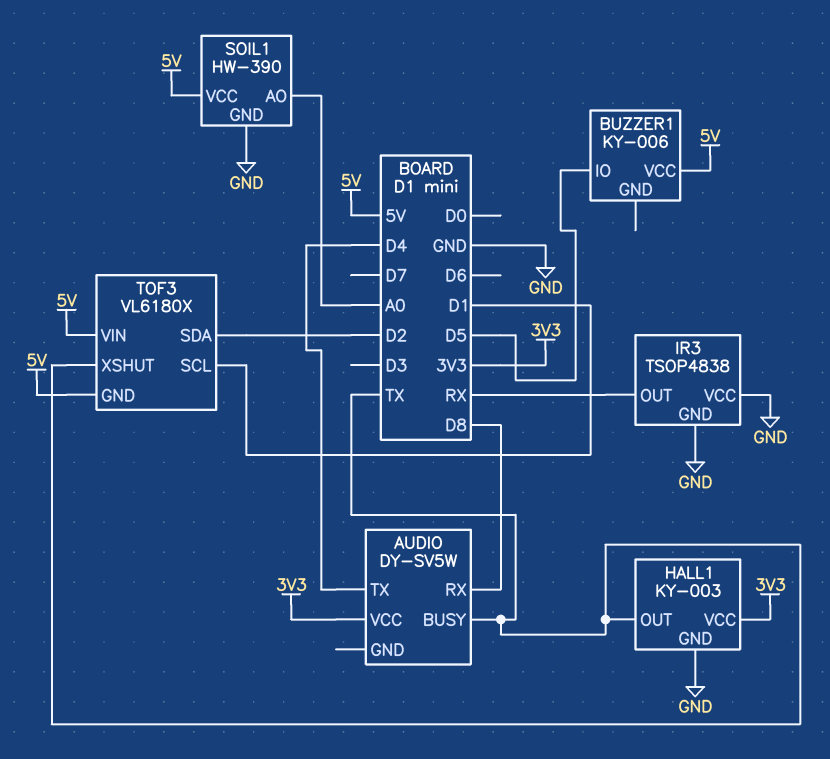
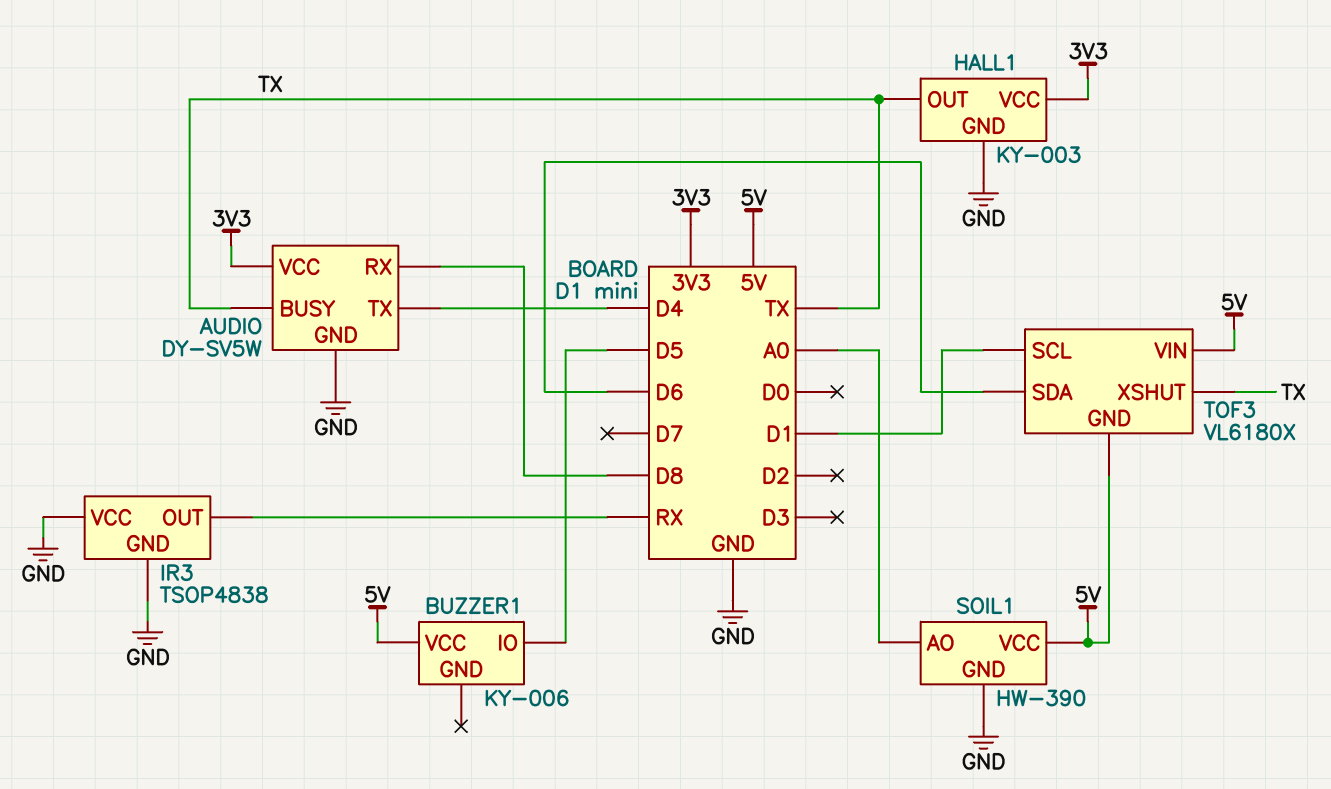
AUDIO pin GND: none -> GND
TOF3 pin SDA: D2 -> D6

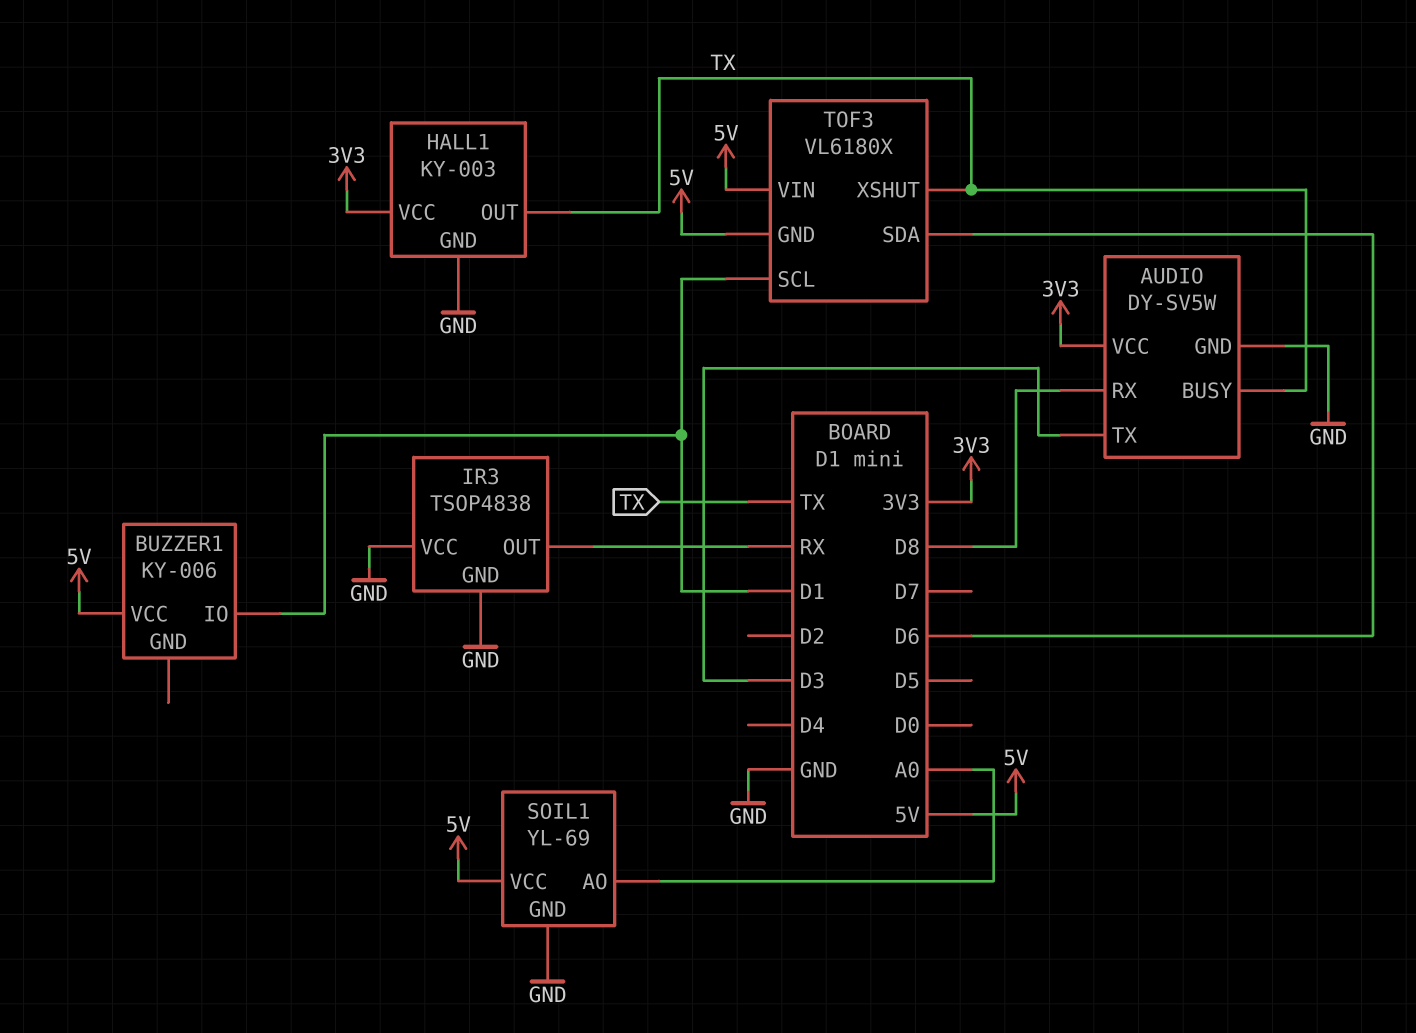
AUDIO pin TX: D4 -> D3
BUZZER1 pin IO: D5 -> D1
SOIL1: HW-390 -> YL-69

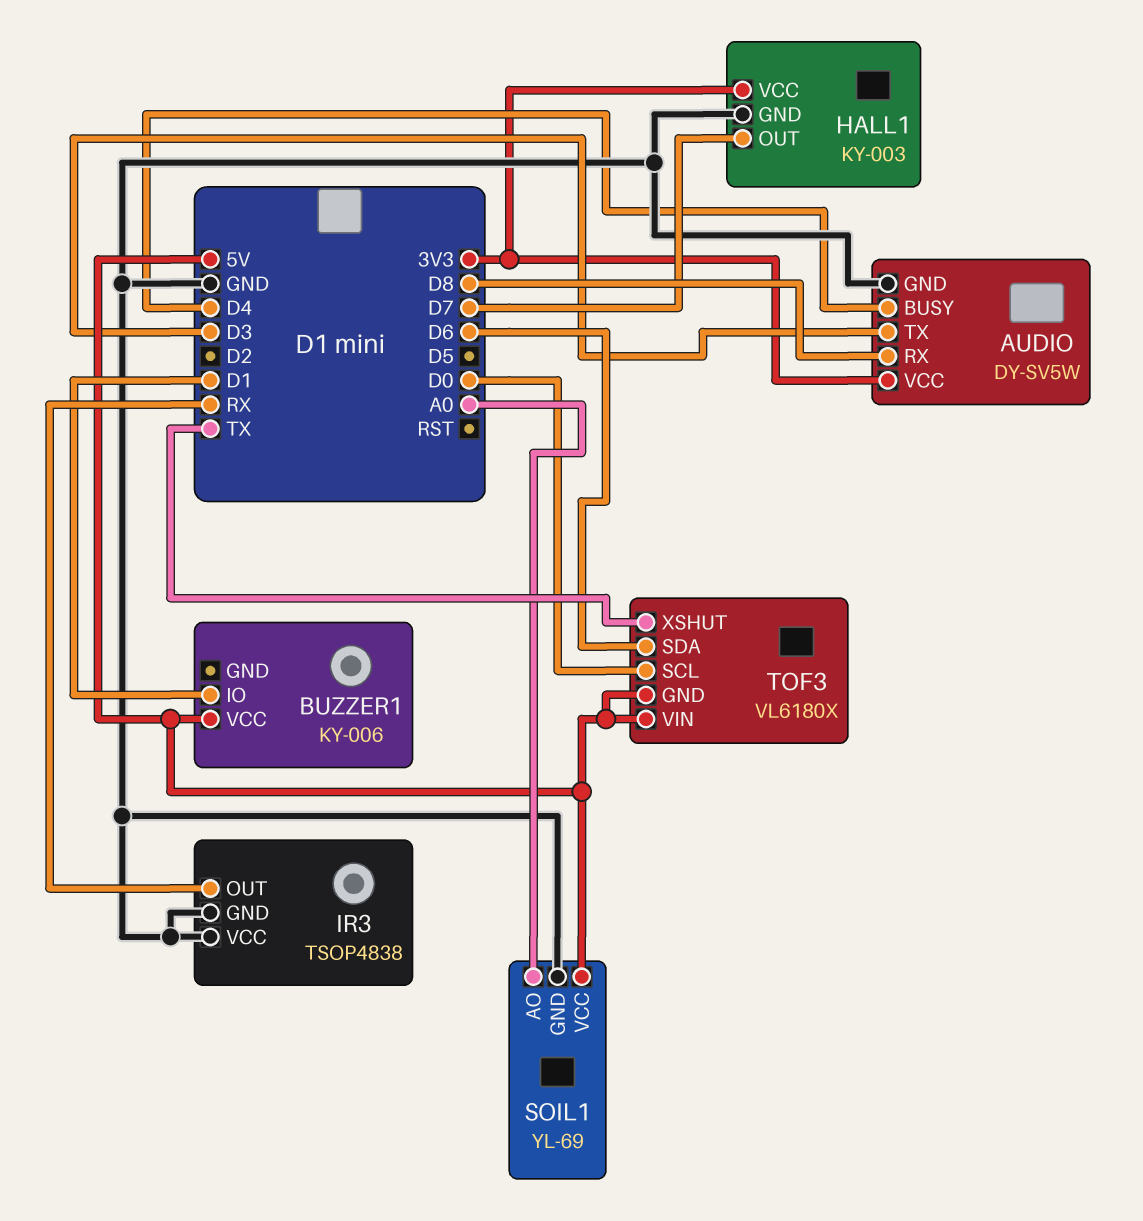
AUDIO pin BUSY: TX -> D4
HALL1 pin OUT: TX -> D7
TOF3 pin SCL: D1 -> D0

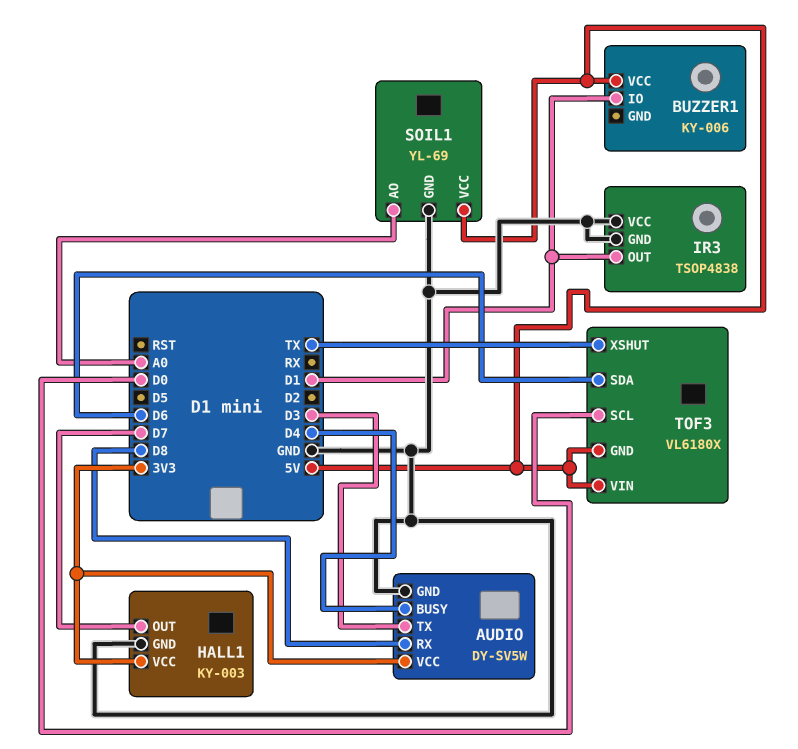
IR3 pin OUT: RX -> D1

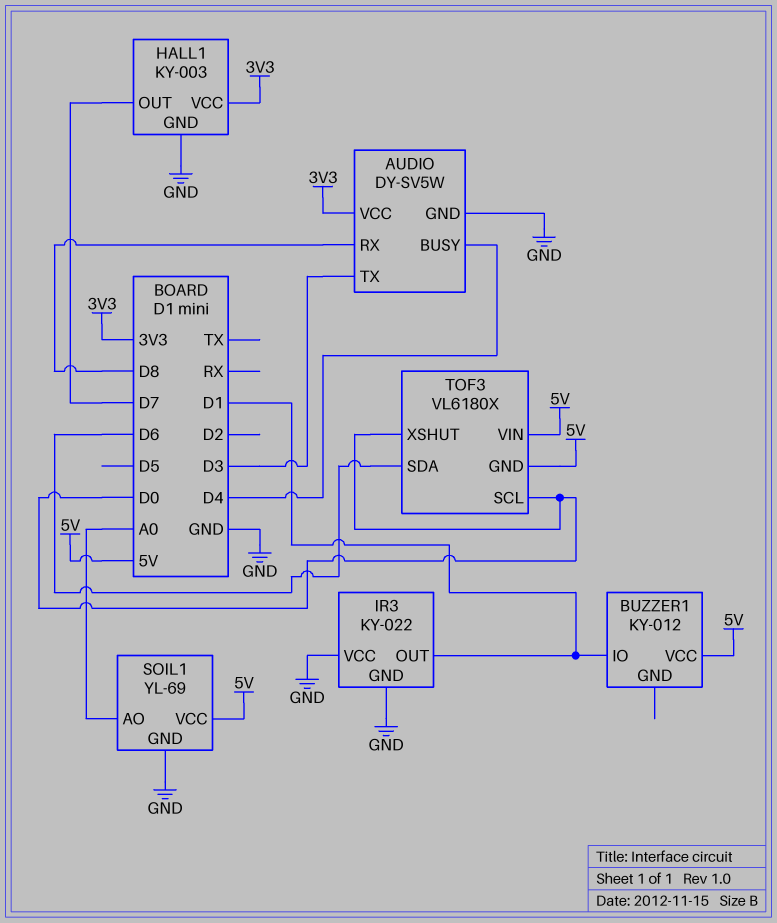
BUZZER1: KY-006 -> KY-012
IR3: TSOP4838 -> KY-022
TOF3 pin XSHUT: TX -> D0

